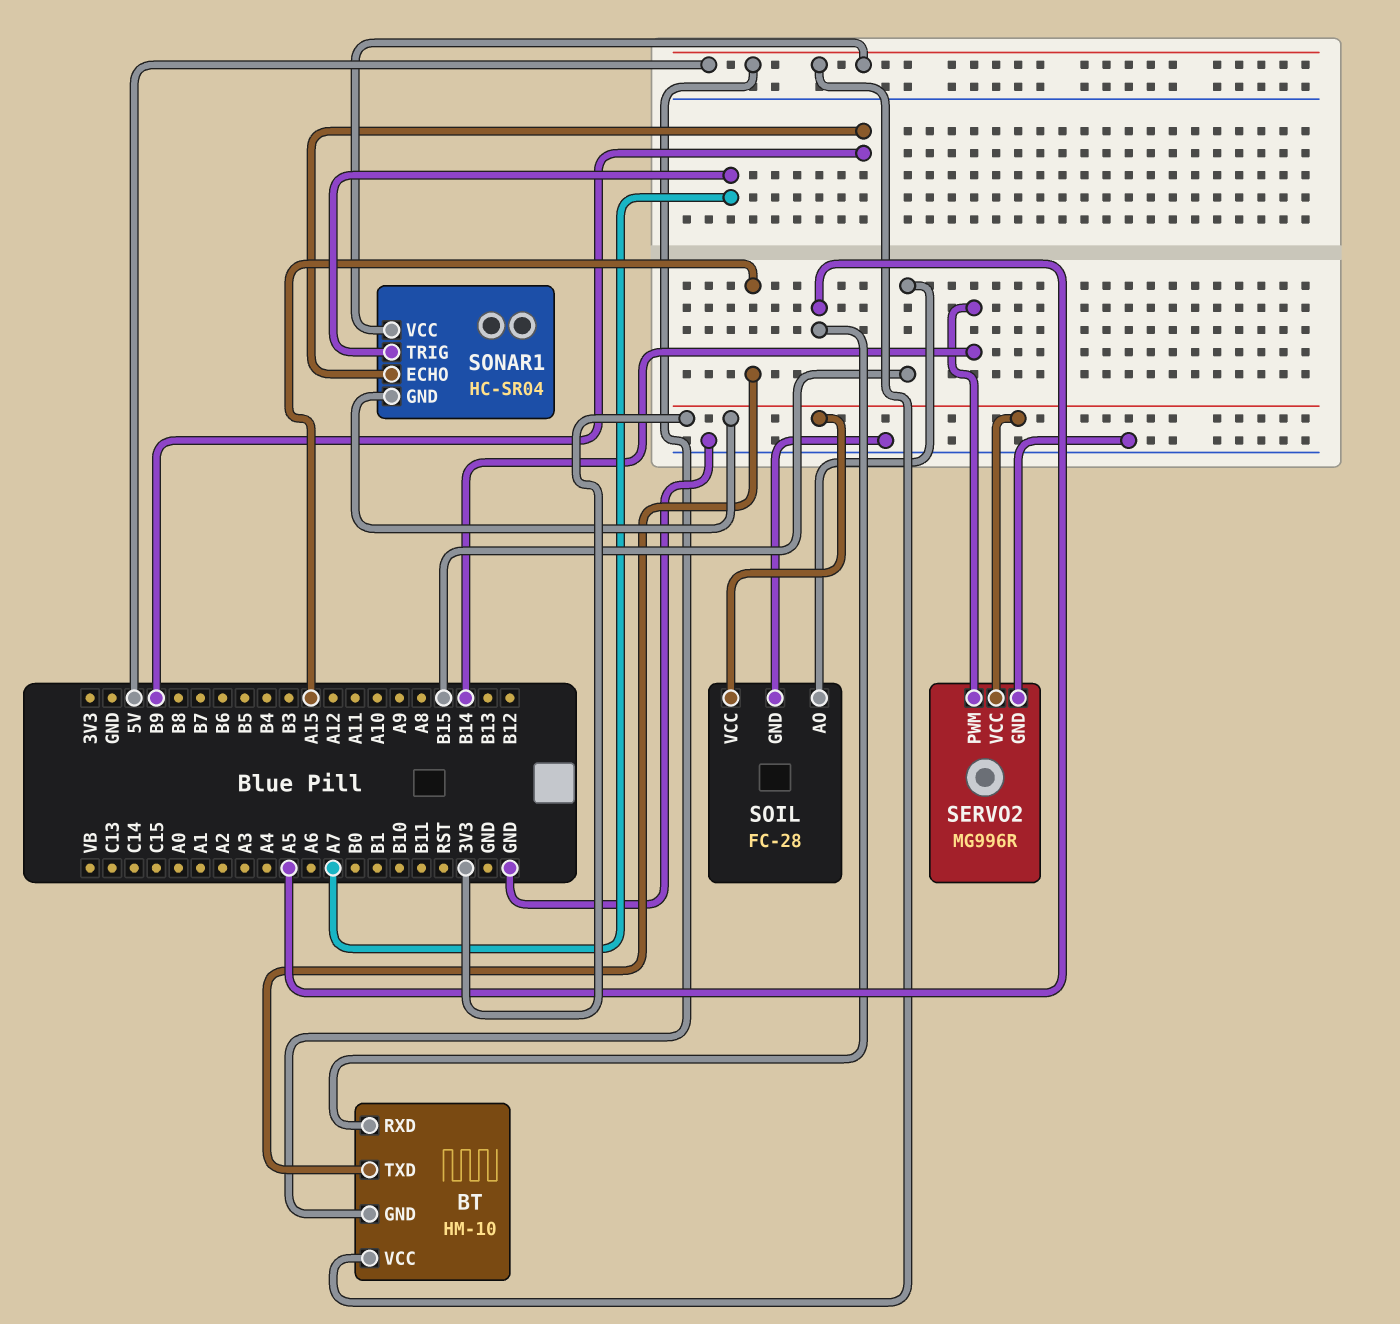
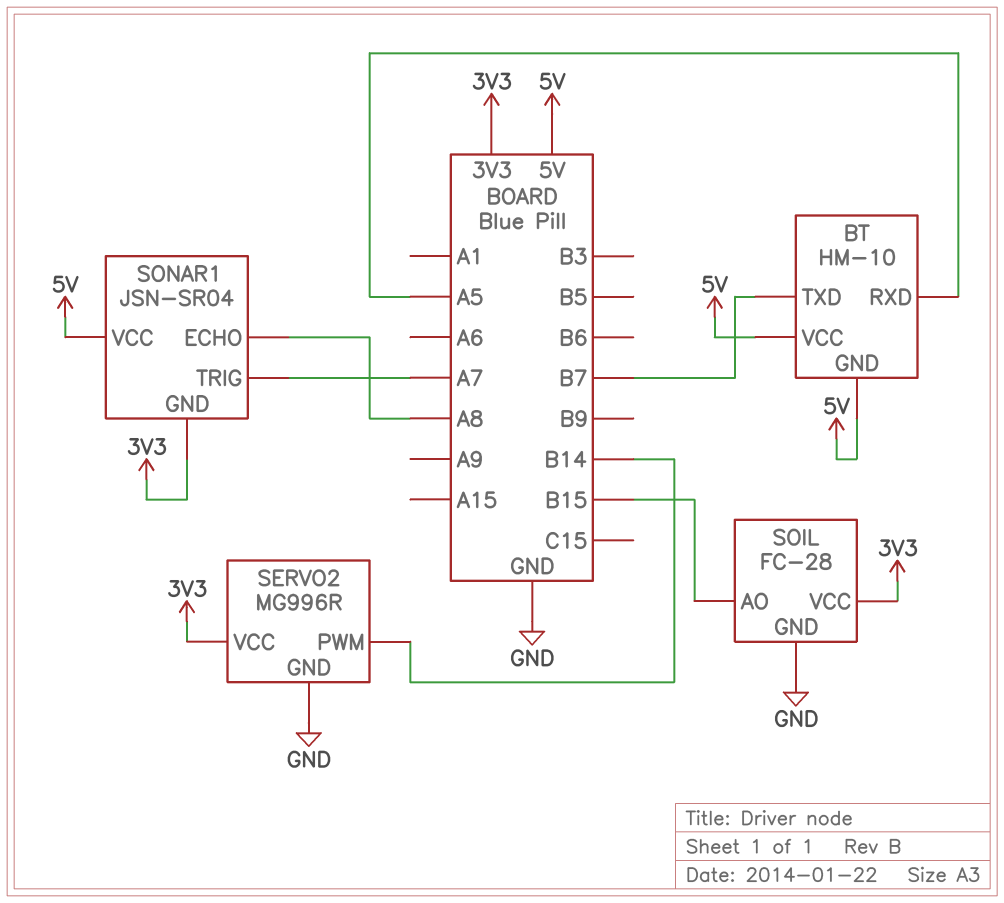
BT pin TXD: A15 -> B7
SONAR1: HC-SR04 -> JSN-SR04
SONAR1 pin ECHO: B9 -> A8

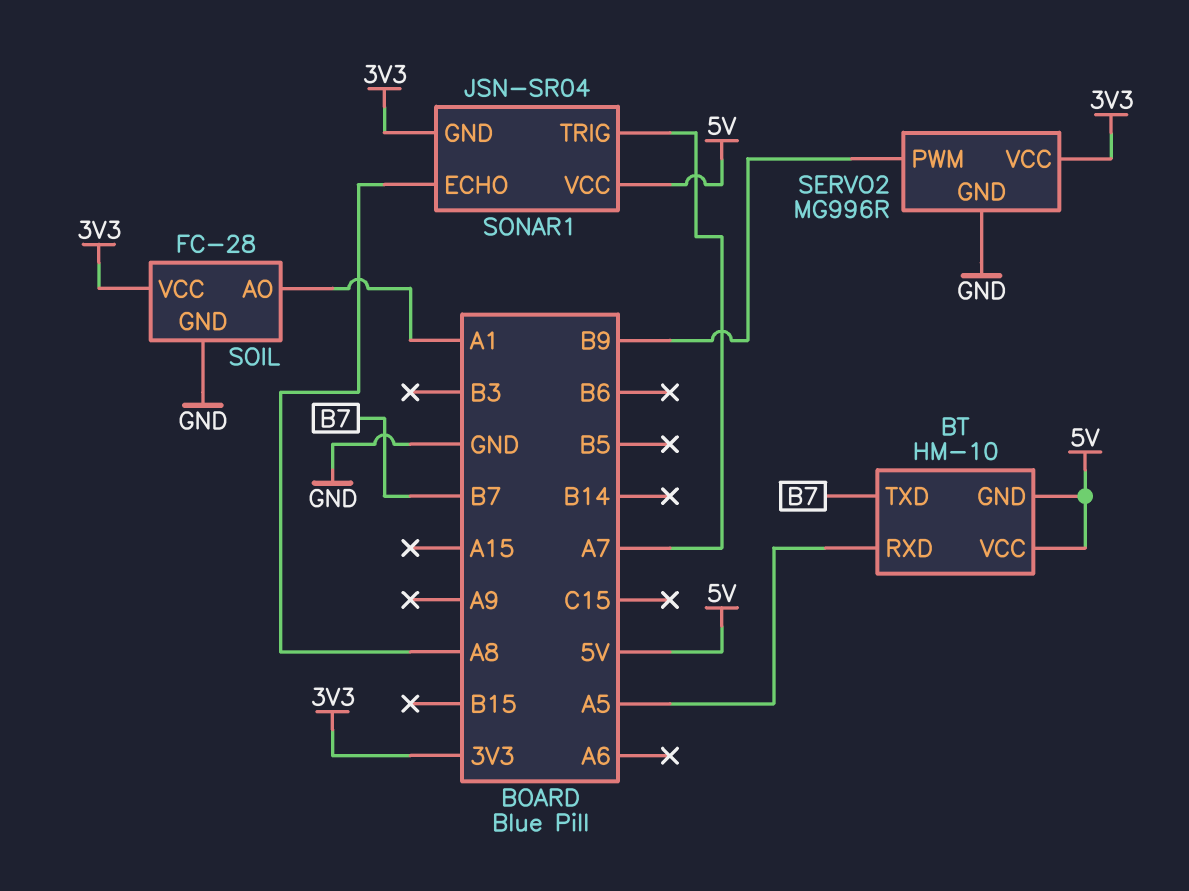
SERVO2 pin PWM: B14 -> B9
SOIL pin AO: B15 -> A1

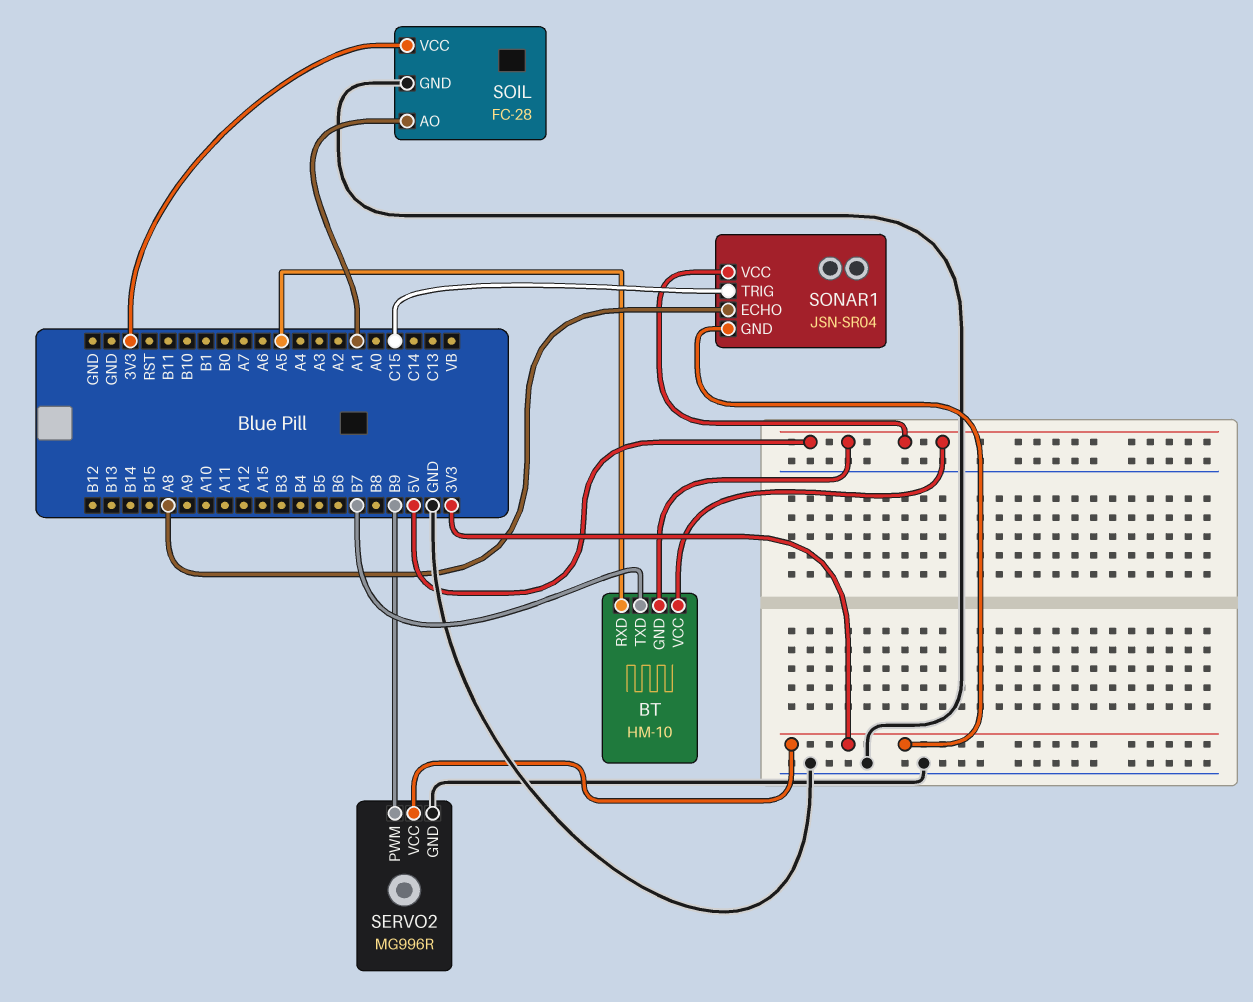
SONAR1 pin TRIG: A7 -> C15

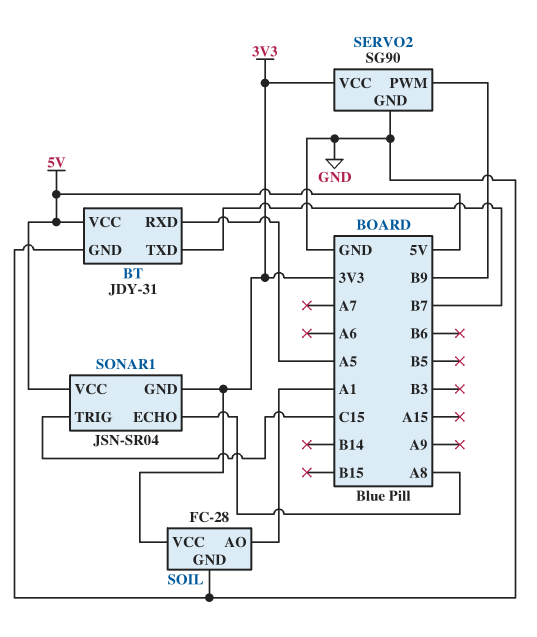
BT: HM-10 -> JDY-31
BT pin GND: 5V -> GND
SERVO2: MG996R -> SG90

